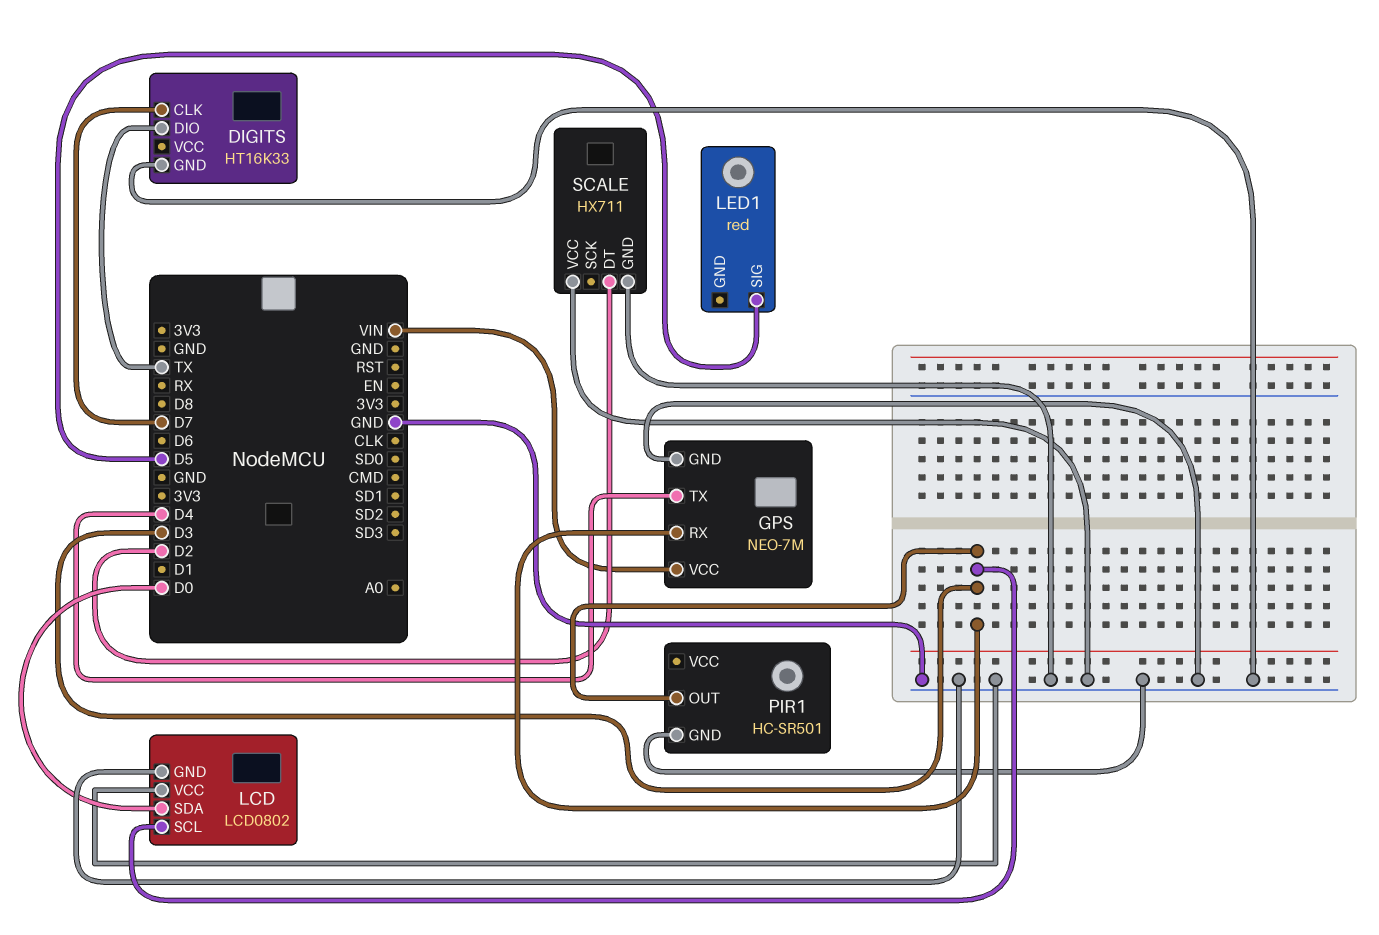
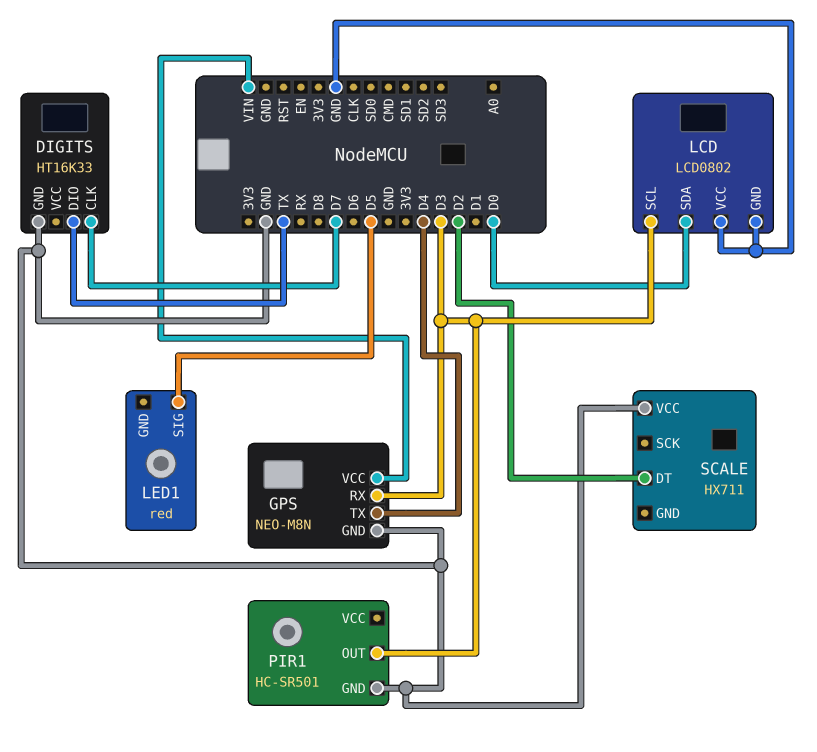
GPS: NEO-7M -> NEO-M8N
SCALE pin GND: GND -> none

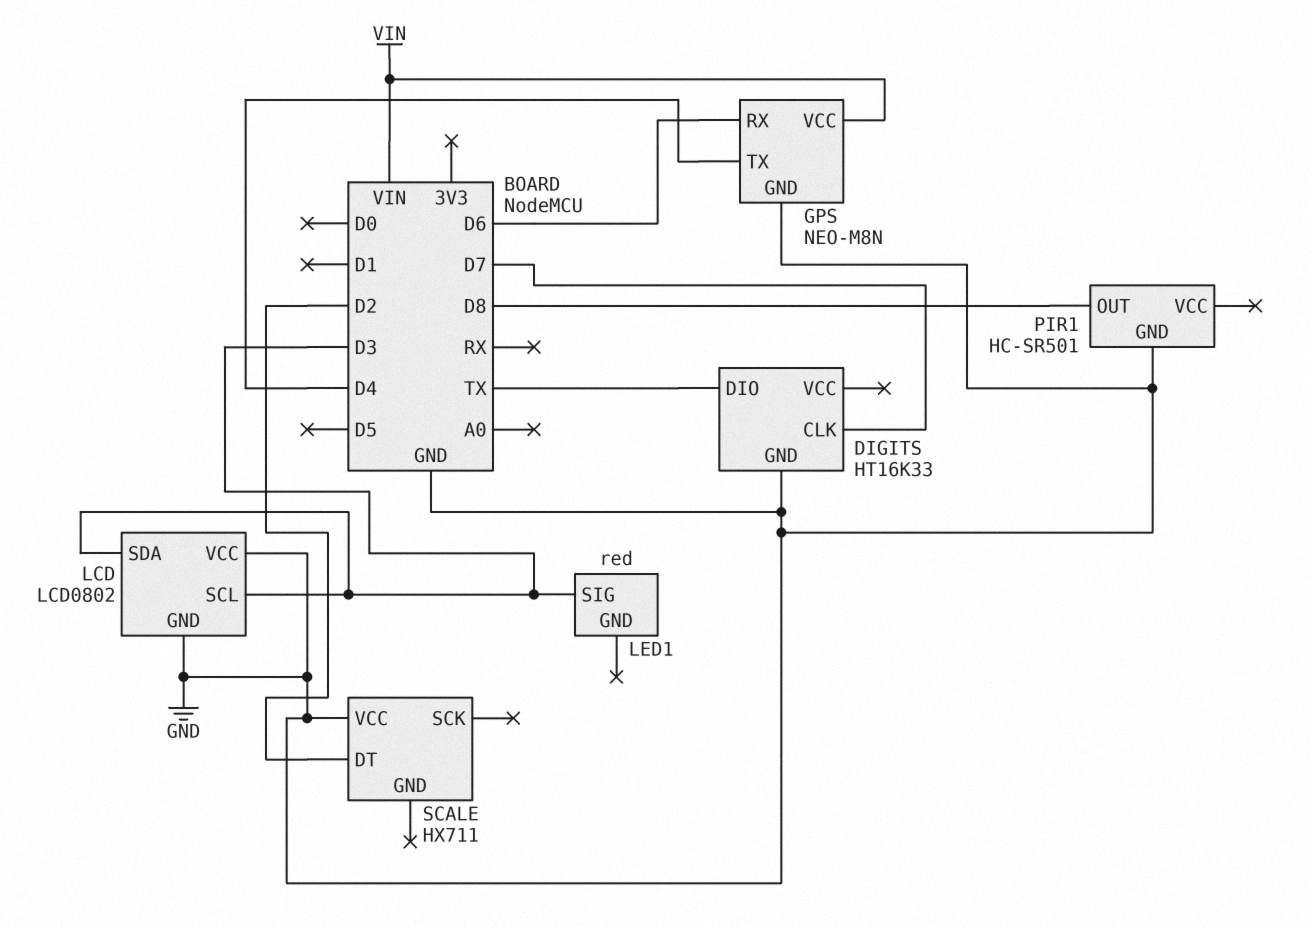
GPS pin RX: D3 -> D6
LCD pin SDA: D0 -> D3
LED1 pin SIG: D5 -> D3
PIR1 pin OUT: D3 -> D8

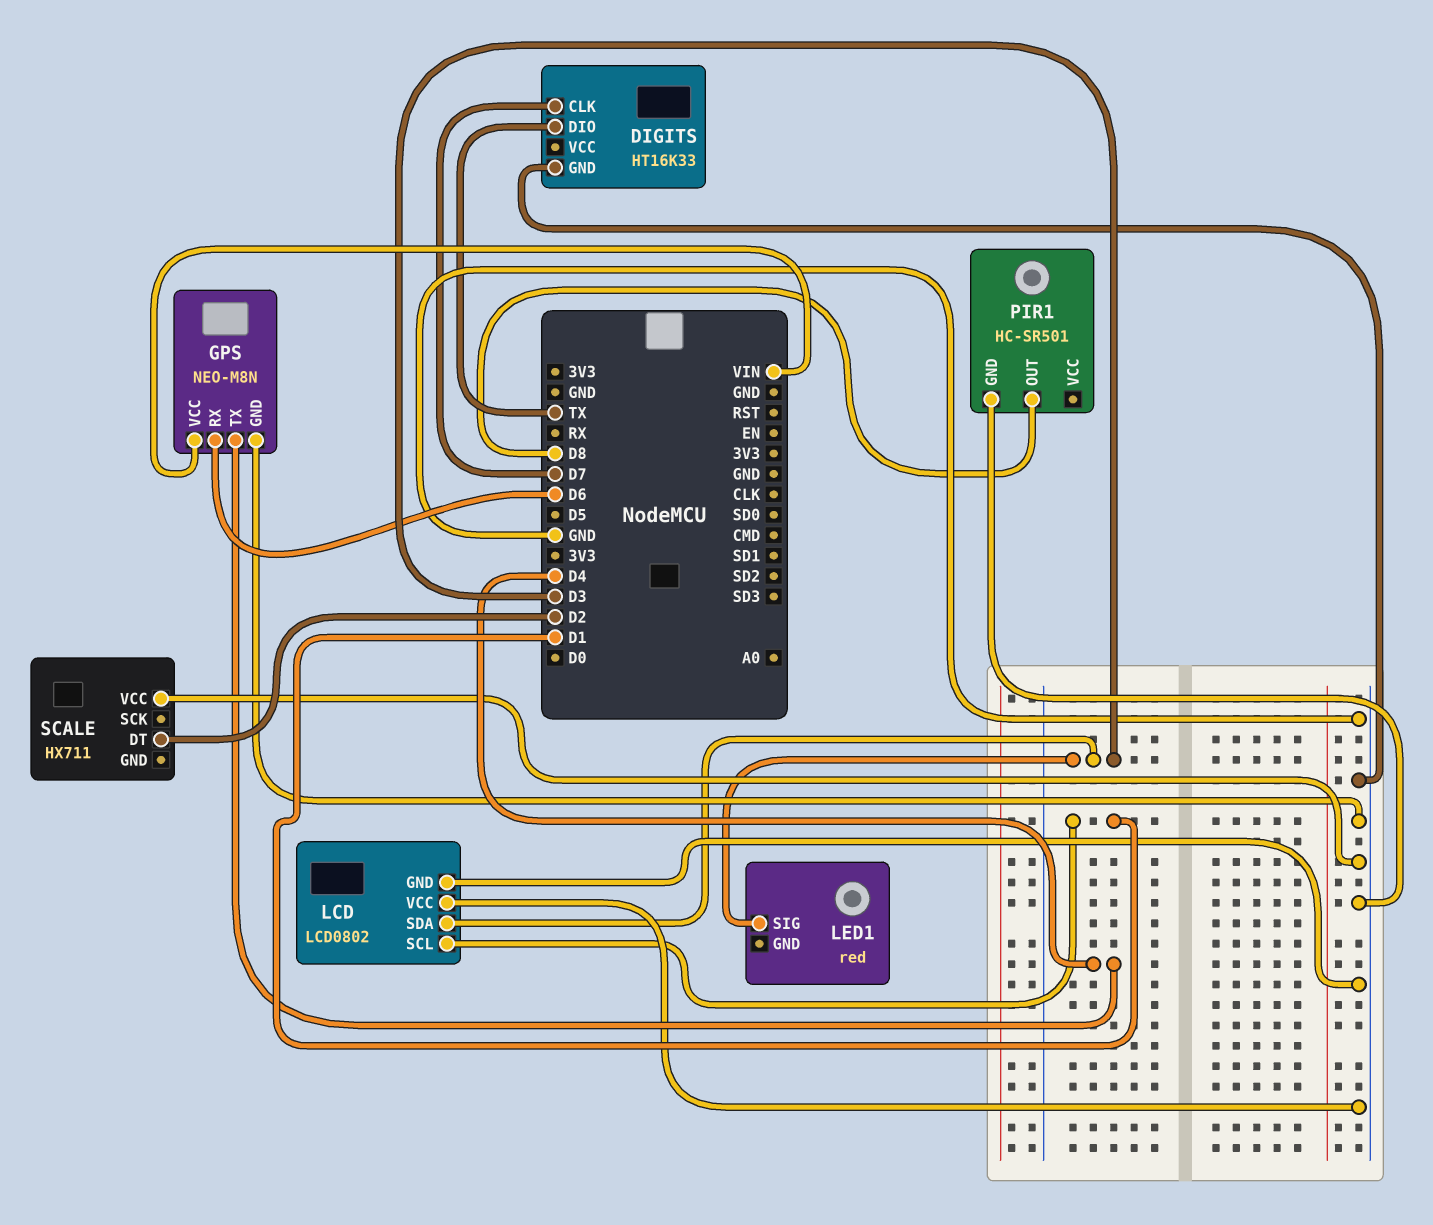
LCD pin SCL: D3 -> D1

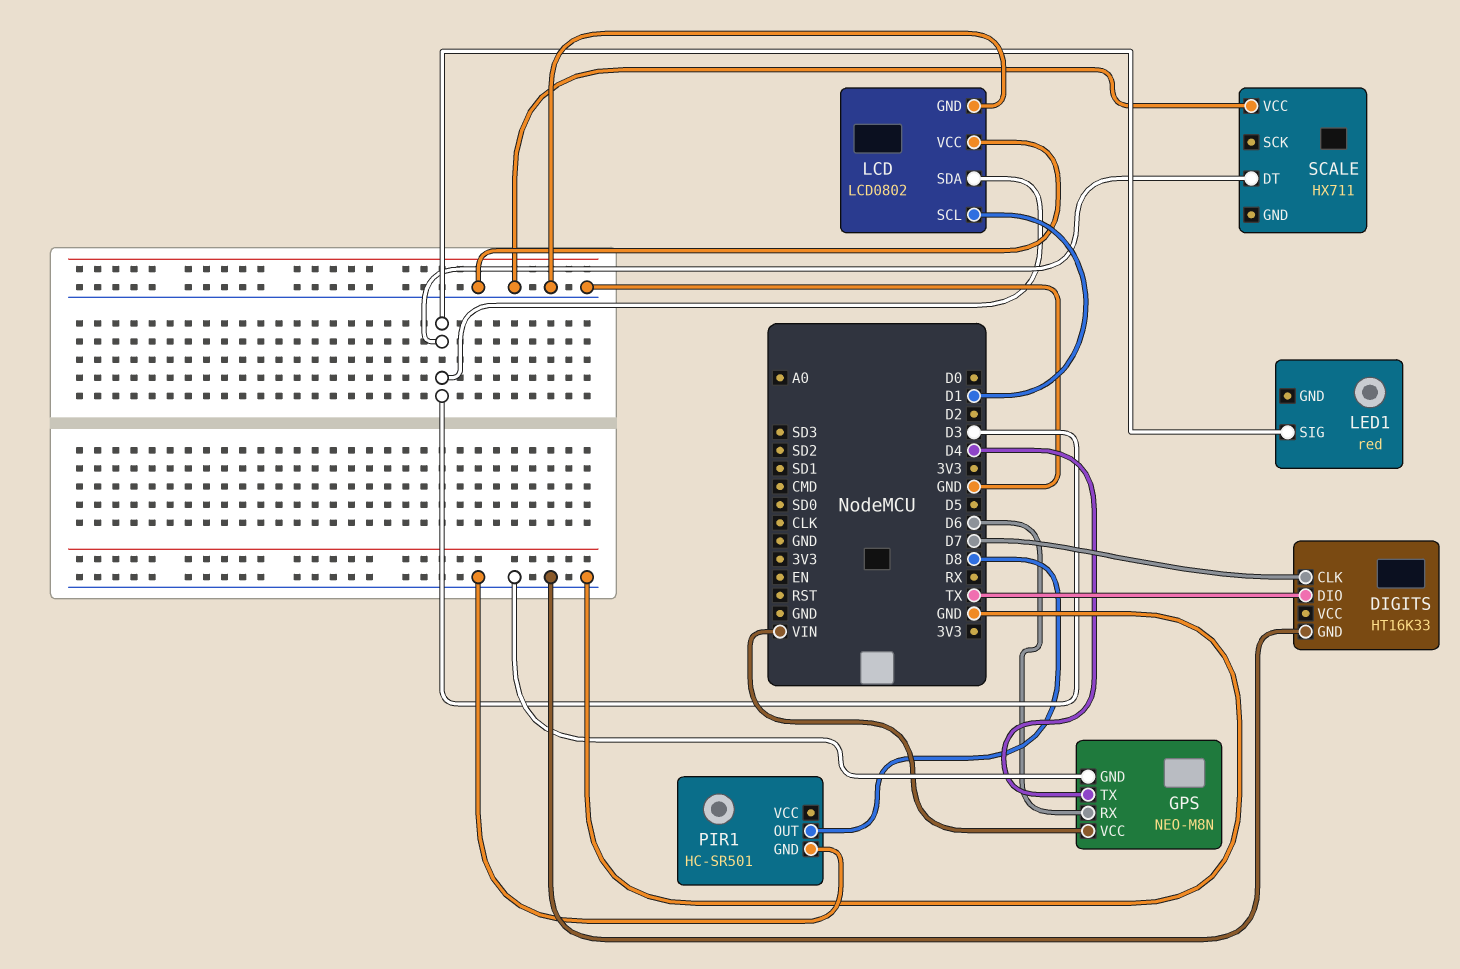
SCALE pin DT: D2 -> D3

